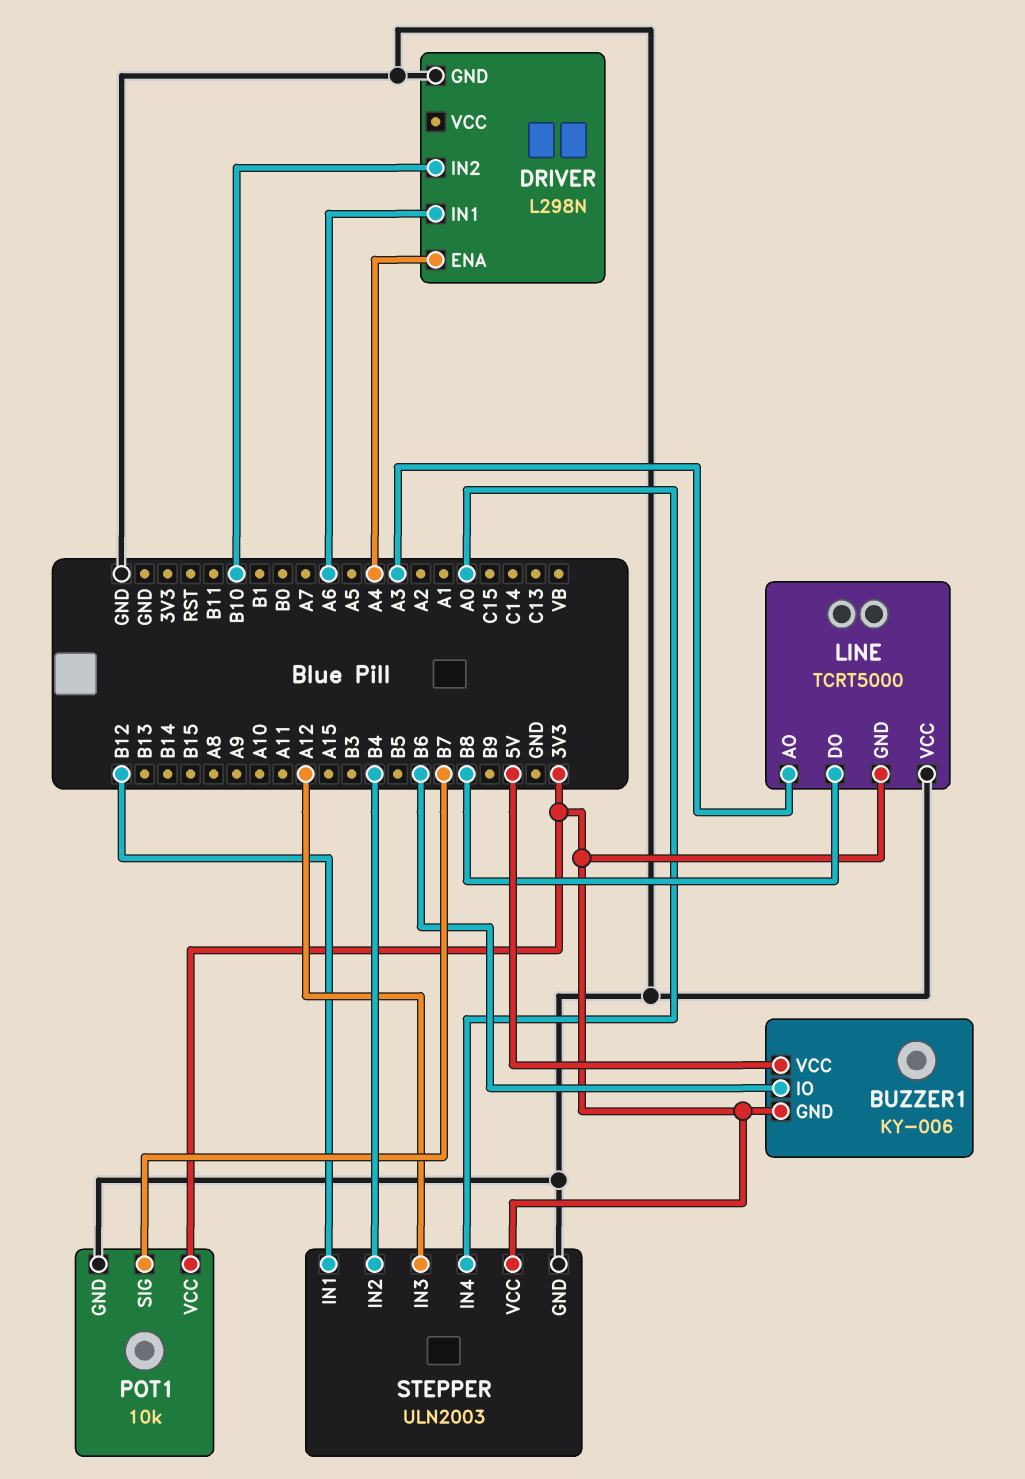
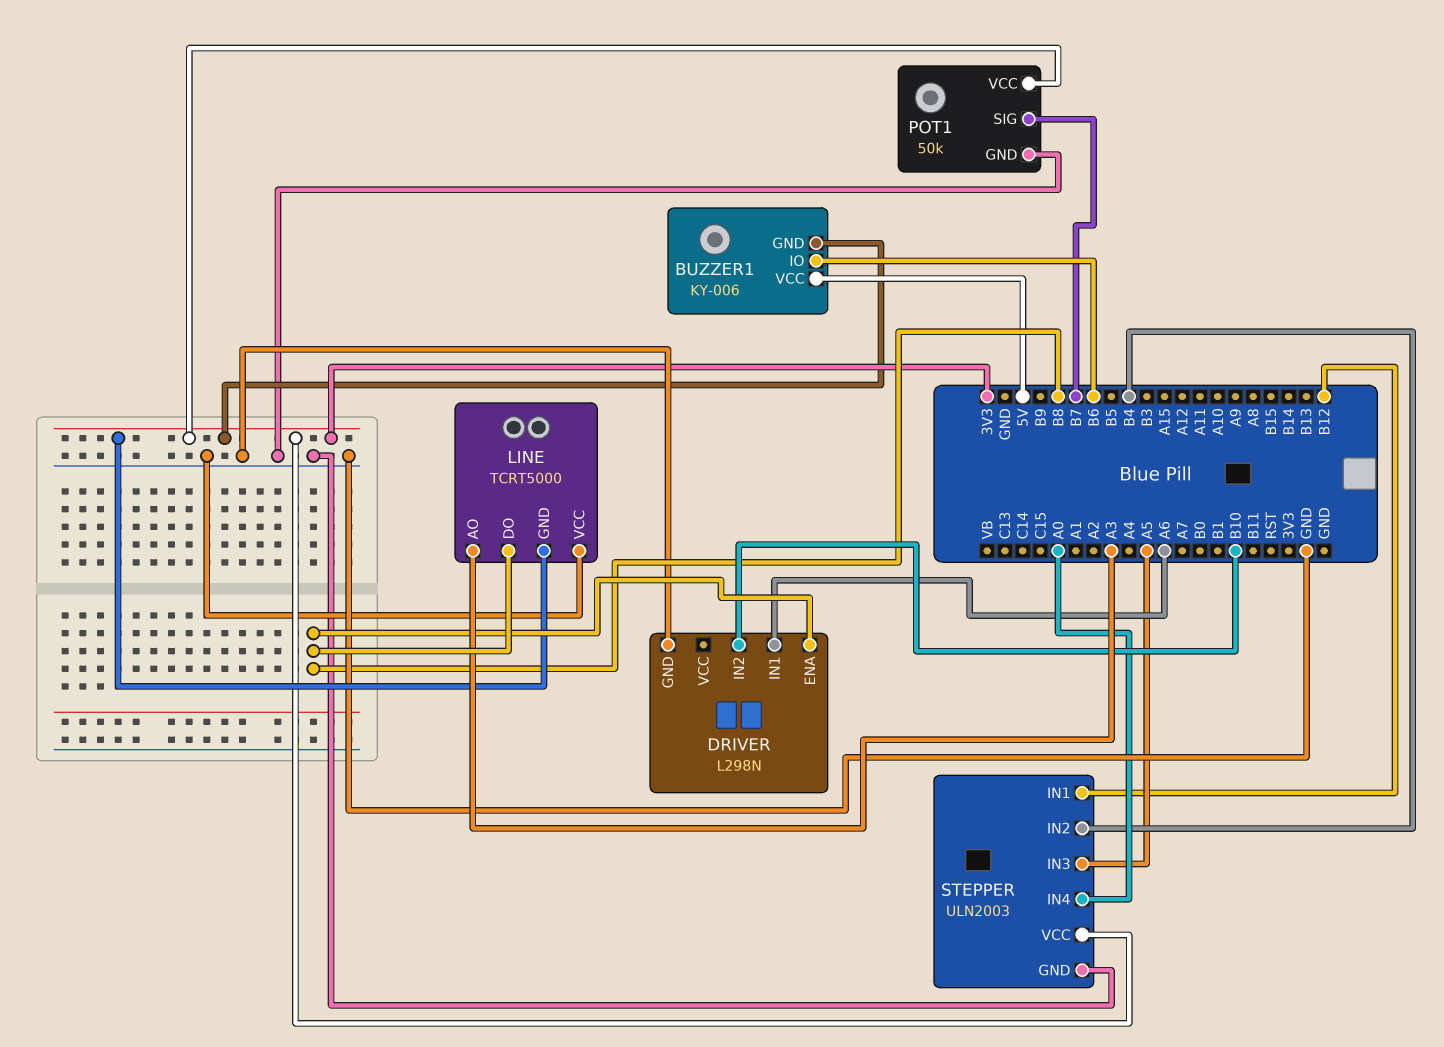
DRIVER pin ENA: A4 -> B8
POT1: 10k -> 50k
STEPPER pin IN3: A12 -> A5

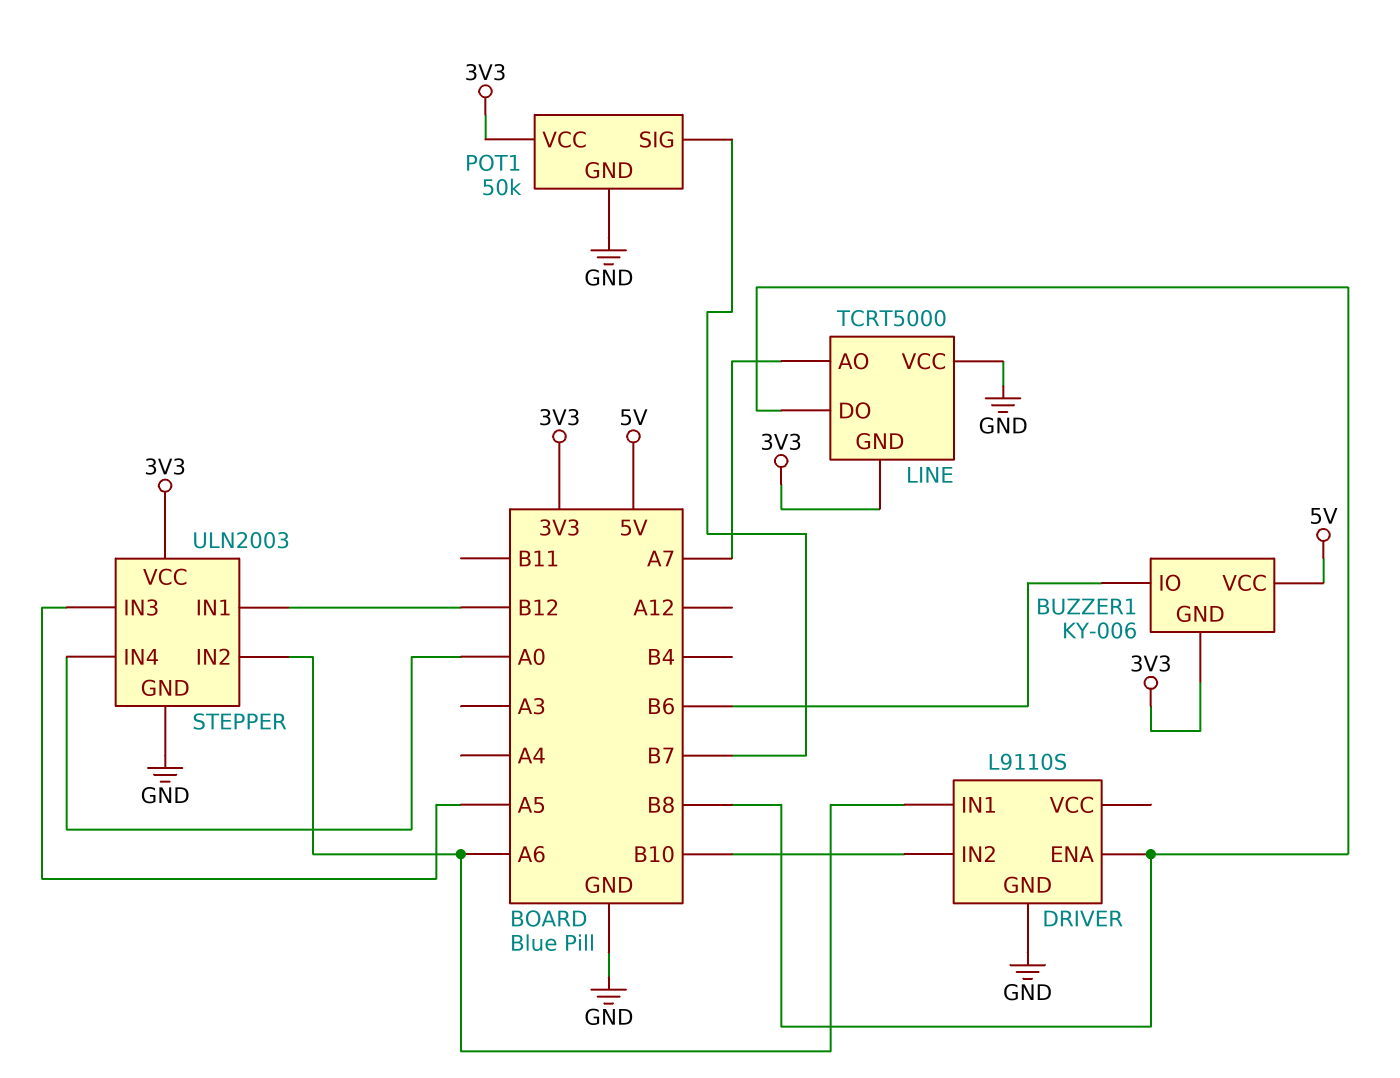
DRIVER: L298N -> L9110S
LINE pin AO: A3 -> A7
STEPPER pin IN2: B4 -> A6

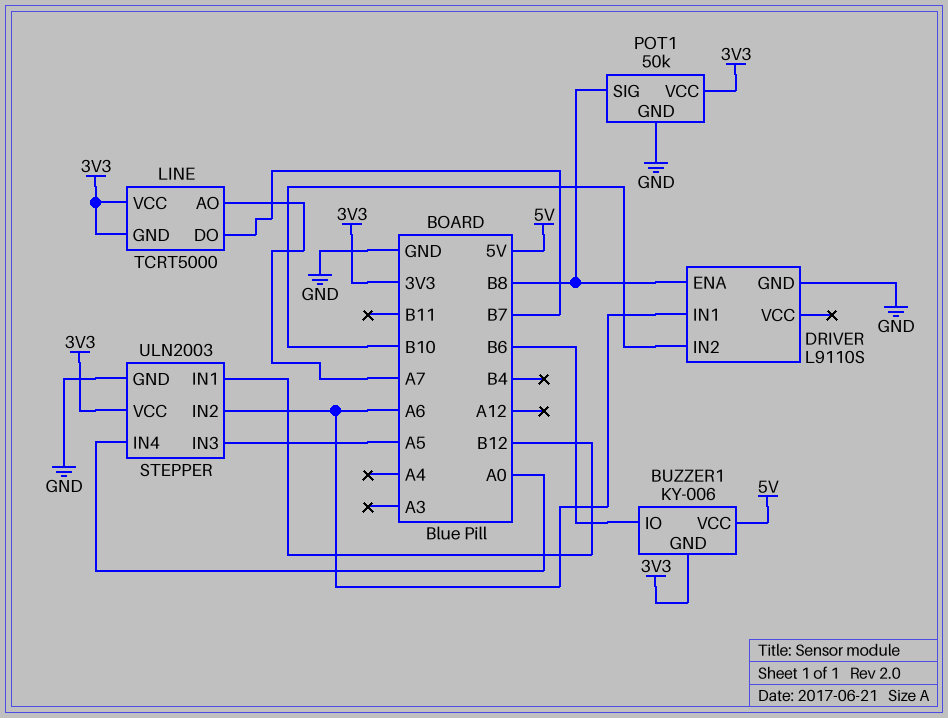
LINE pin DO: B8 -> B7
LINE pin VCC: GND -> 3V3
POT1 pin SIG: B7 -> B8

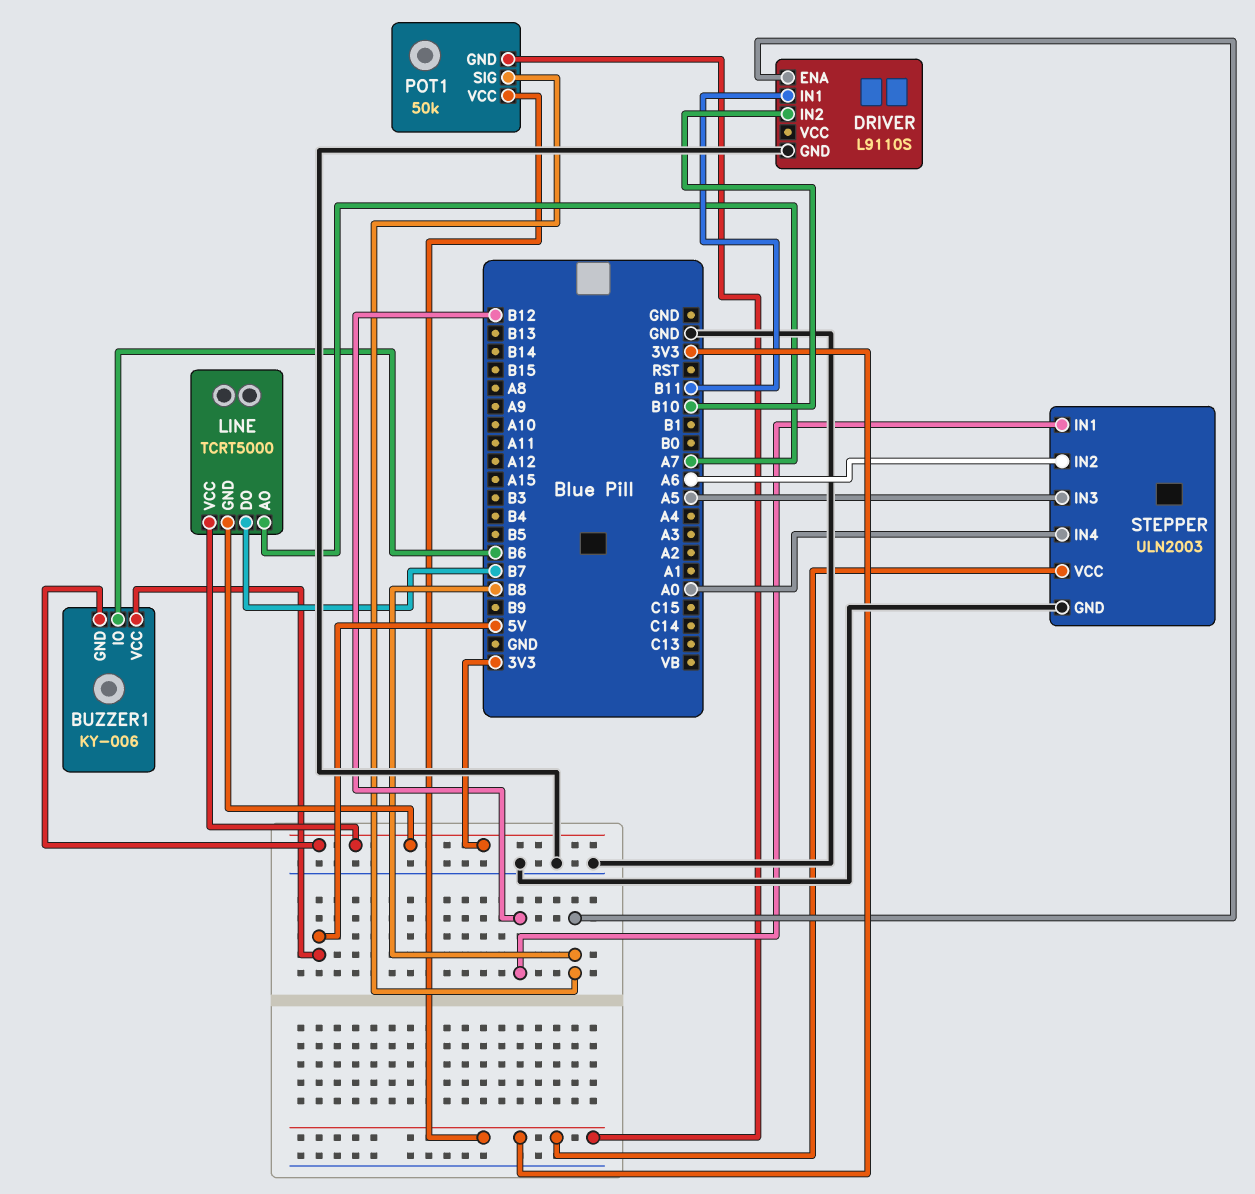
DRIVER pin IN1: A6 -> B11
POT1 pin GND: GND -> 3V3

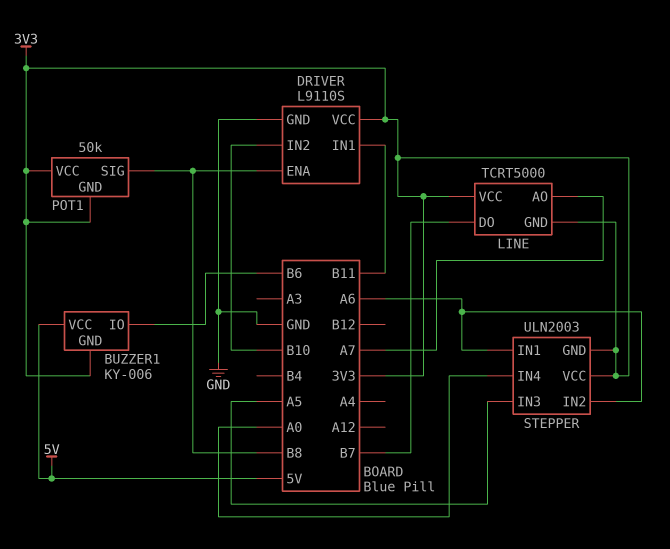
DRIVER pin VCC: none -> 3V3
STEPPER pin GND: GND -> 3V3
STEPPER pin IN1: B12 -> A6

